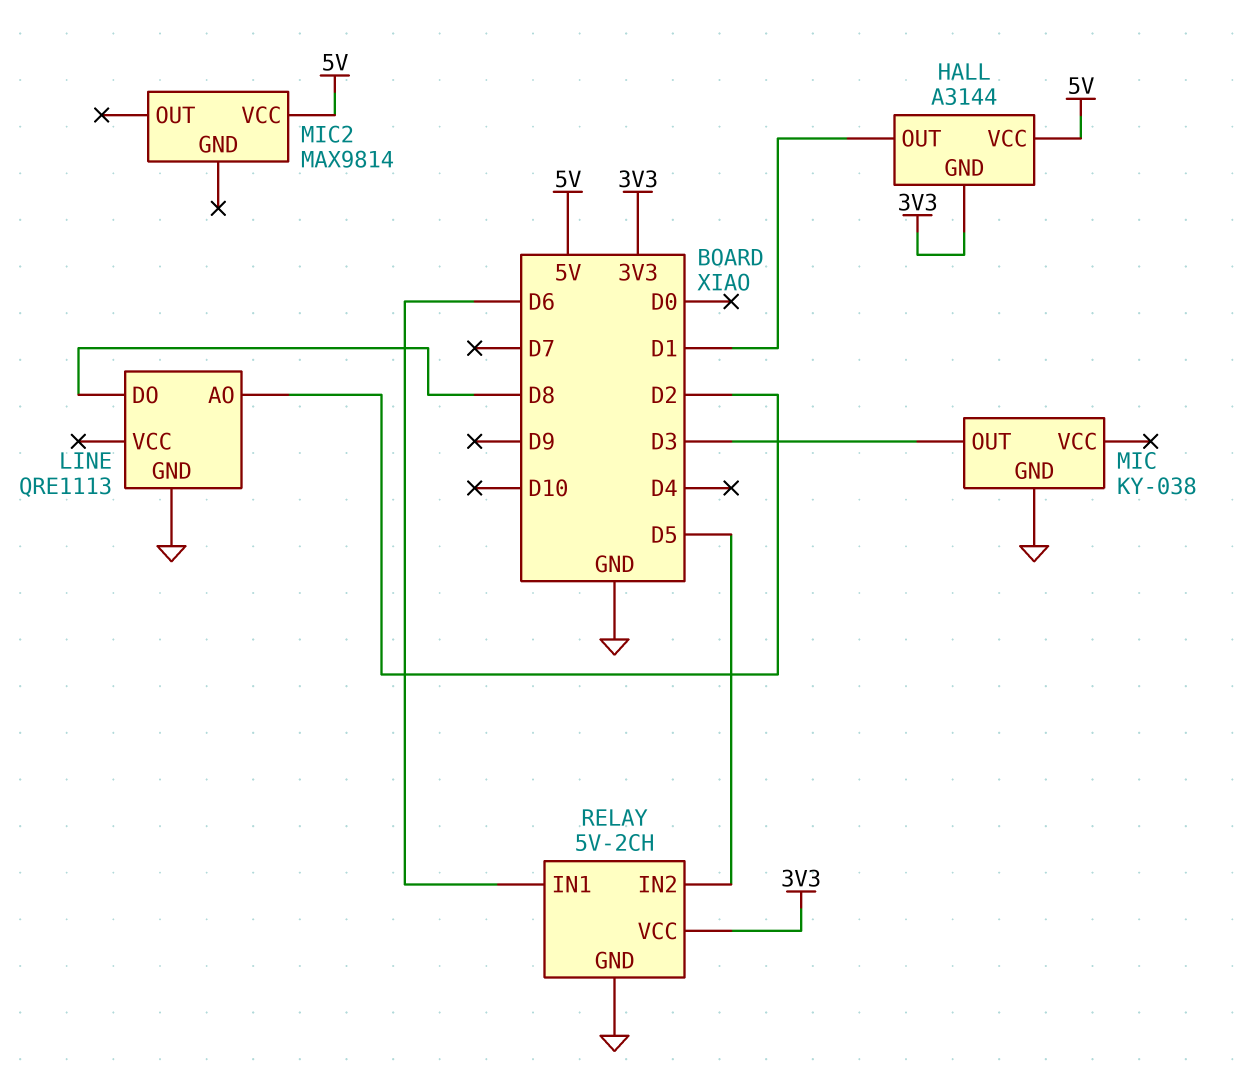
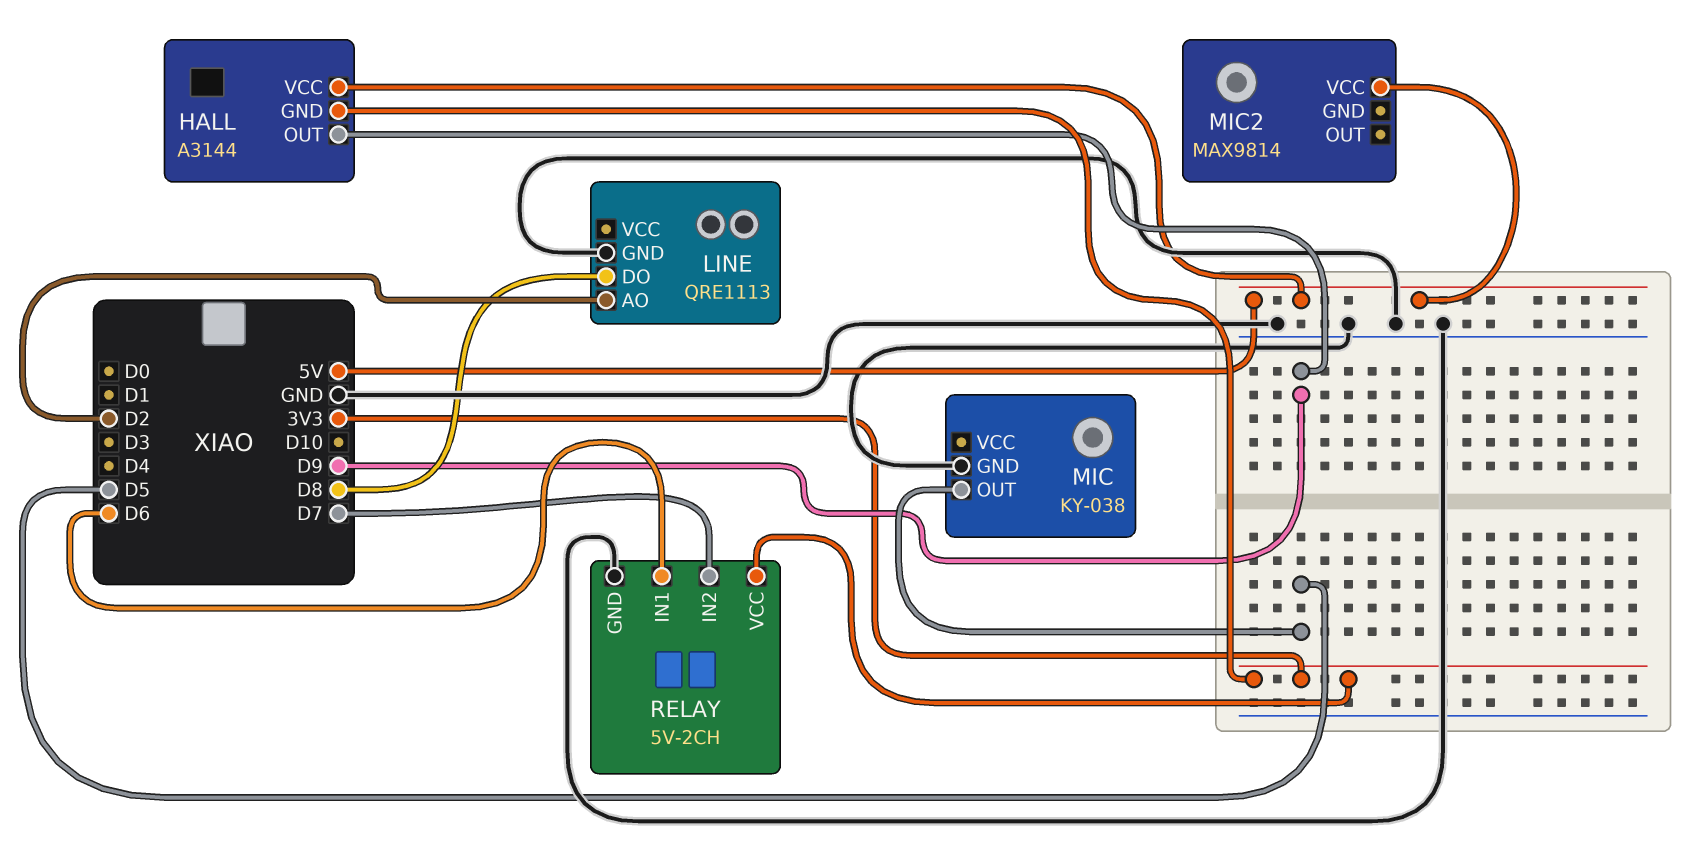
HALL pin OUT: D1 -> D9
MIC pin OUT: D3 -> D5
RELAY pin IN2: D5 -> D7

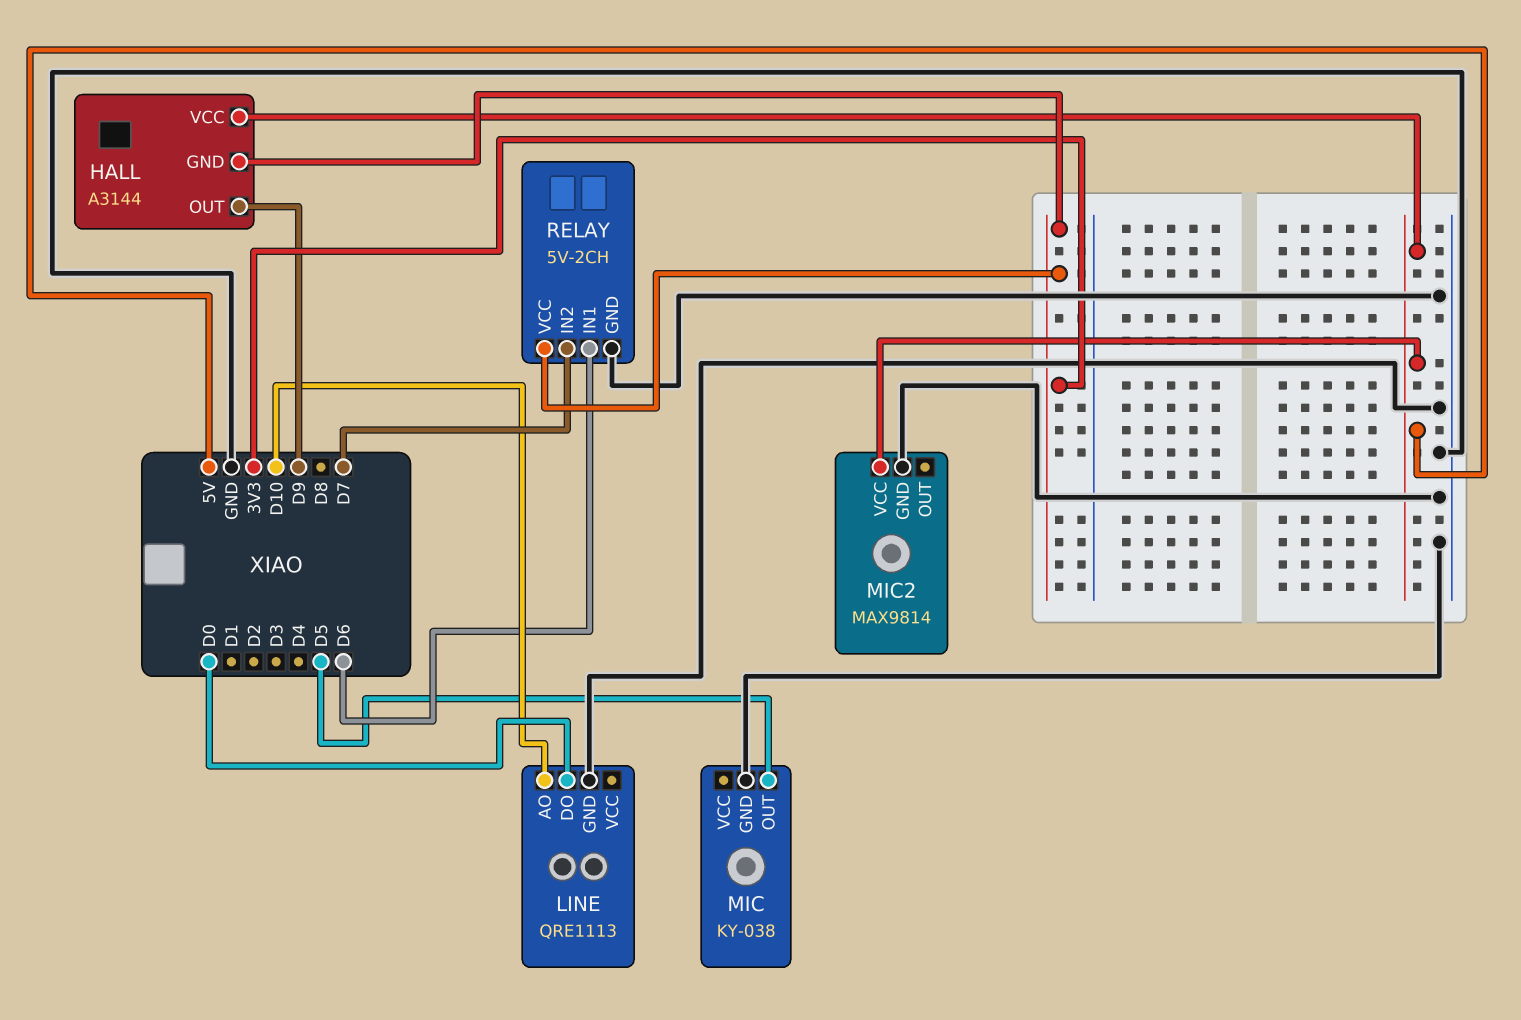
LINE pin AO: D2 -> D10
LINE pin DO: D8 -> D0
MIC2 pin GND: none -> GND

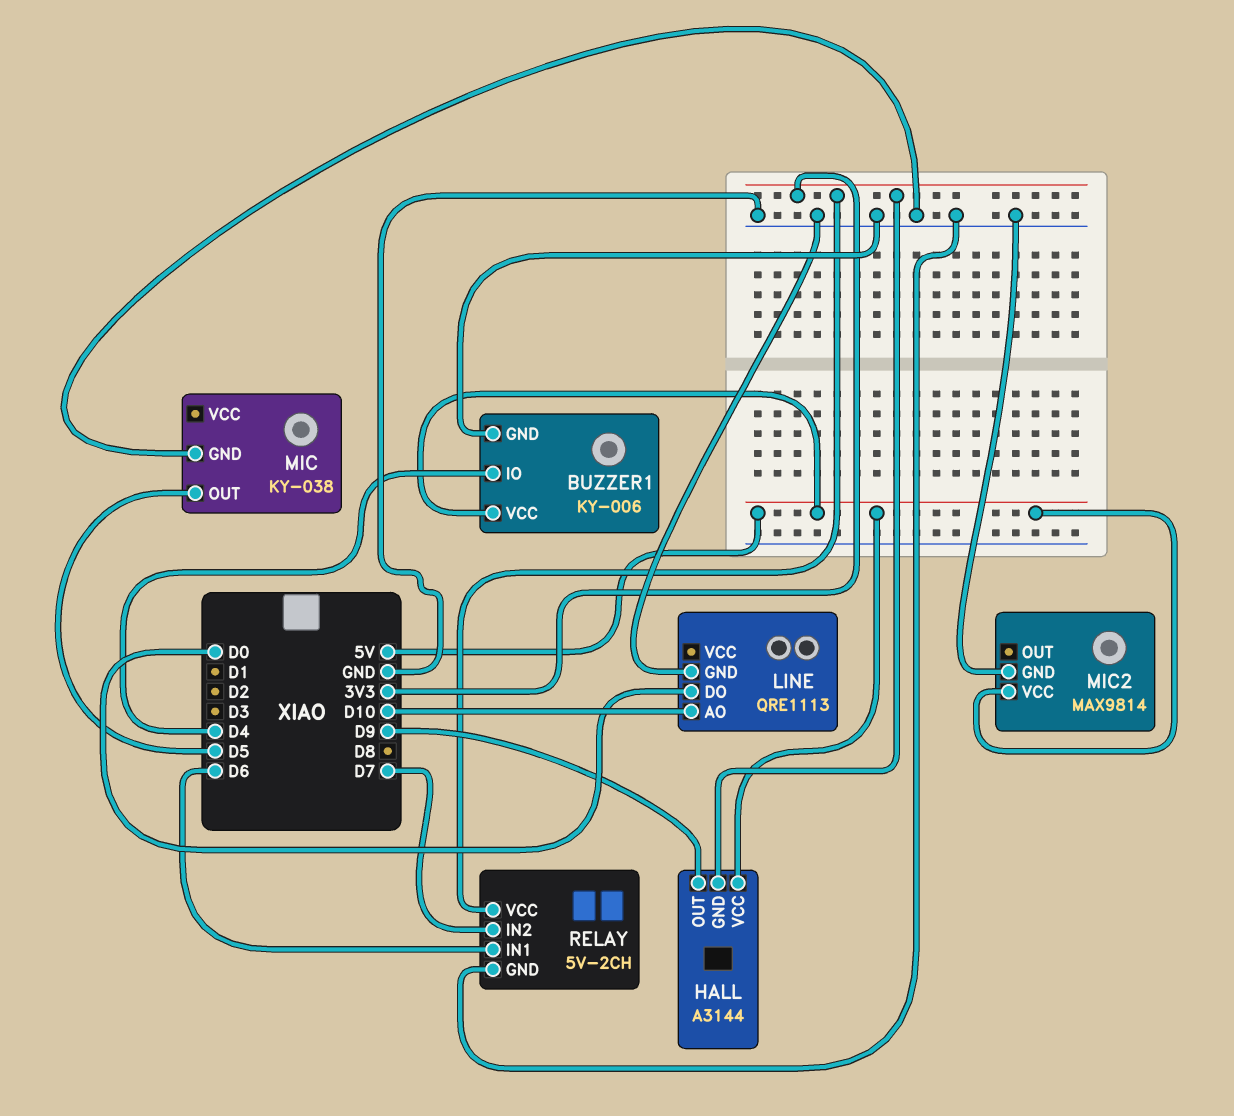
BUZZER1: none -> KY-006
BUZZER1 pin GND: none -> GND
BUZZER1 pin IO: none -> D4
BUZZER1 pin VCC: none -> 5V

